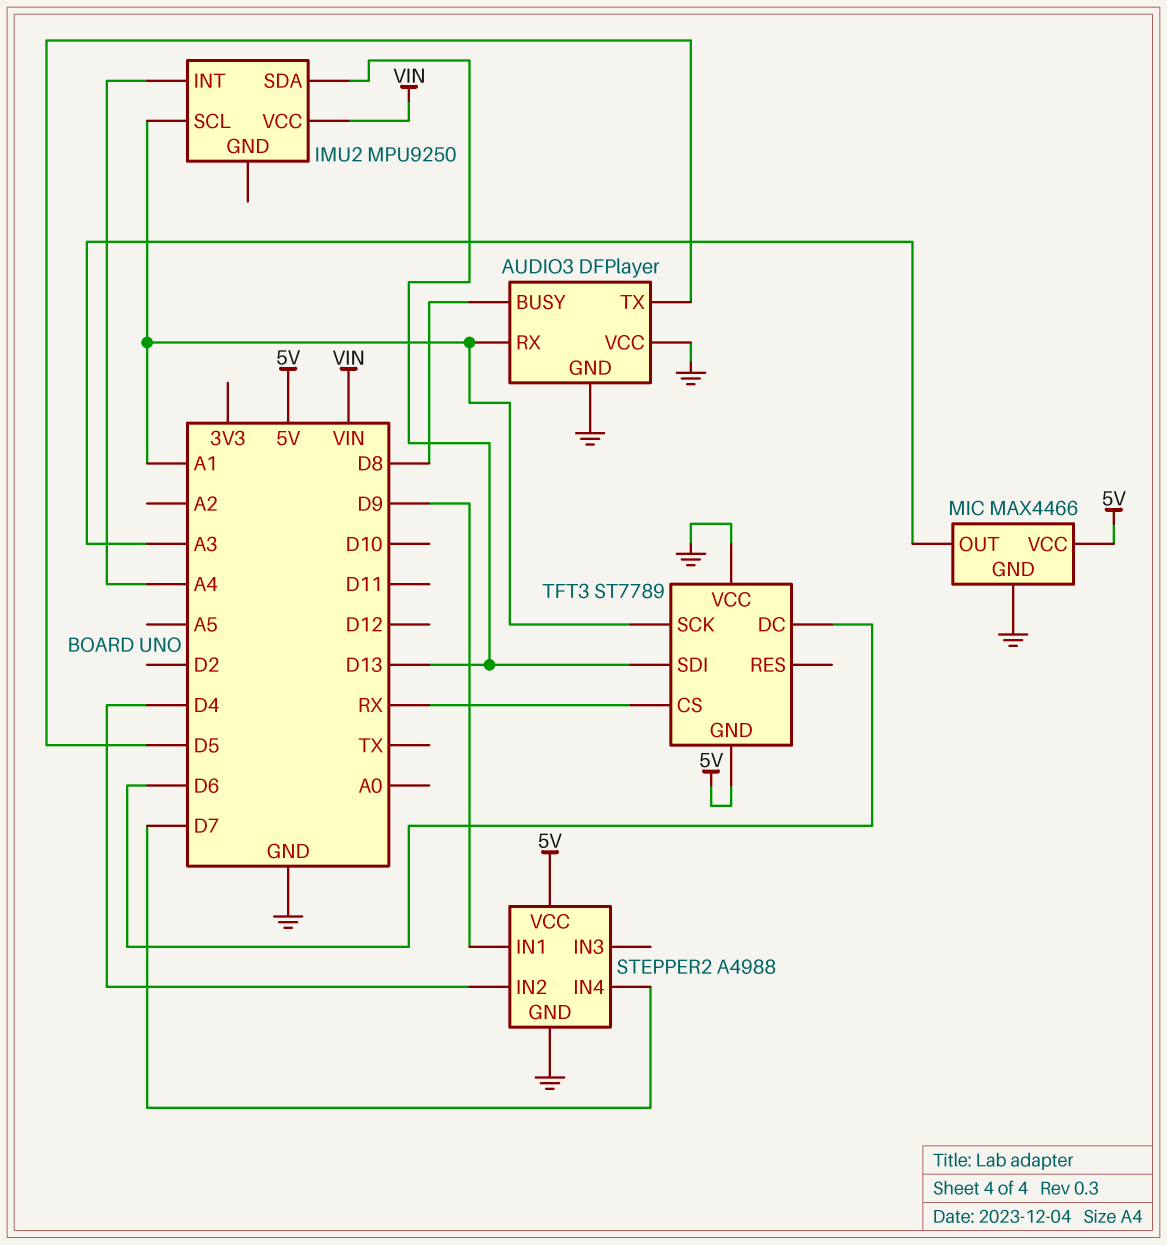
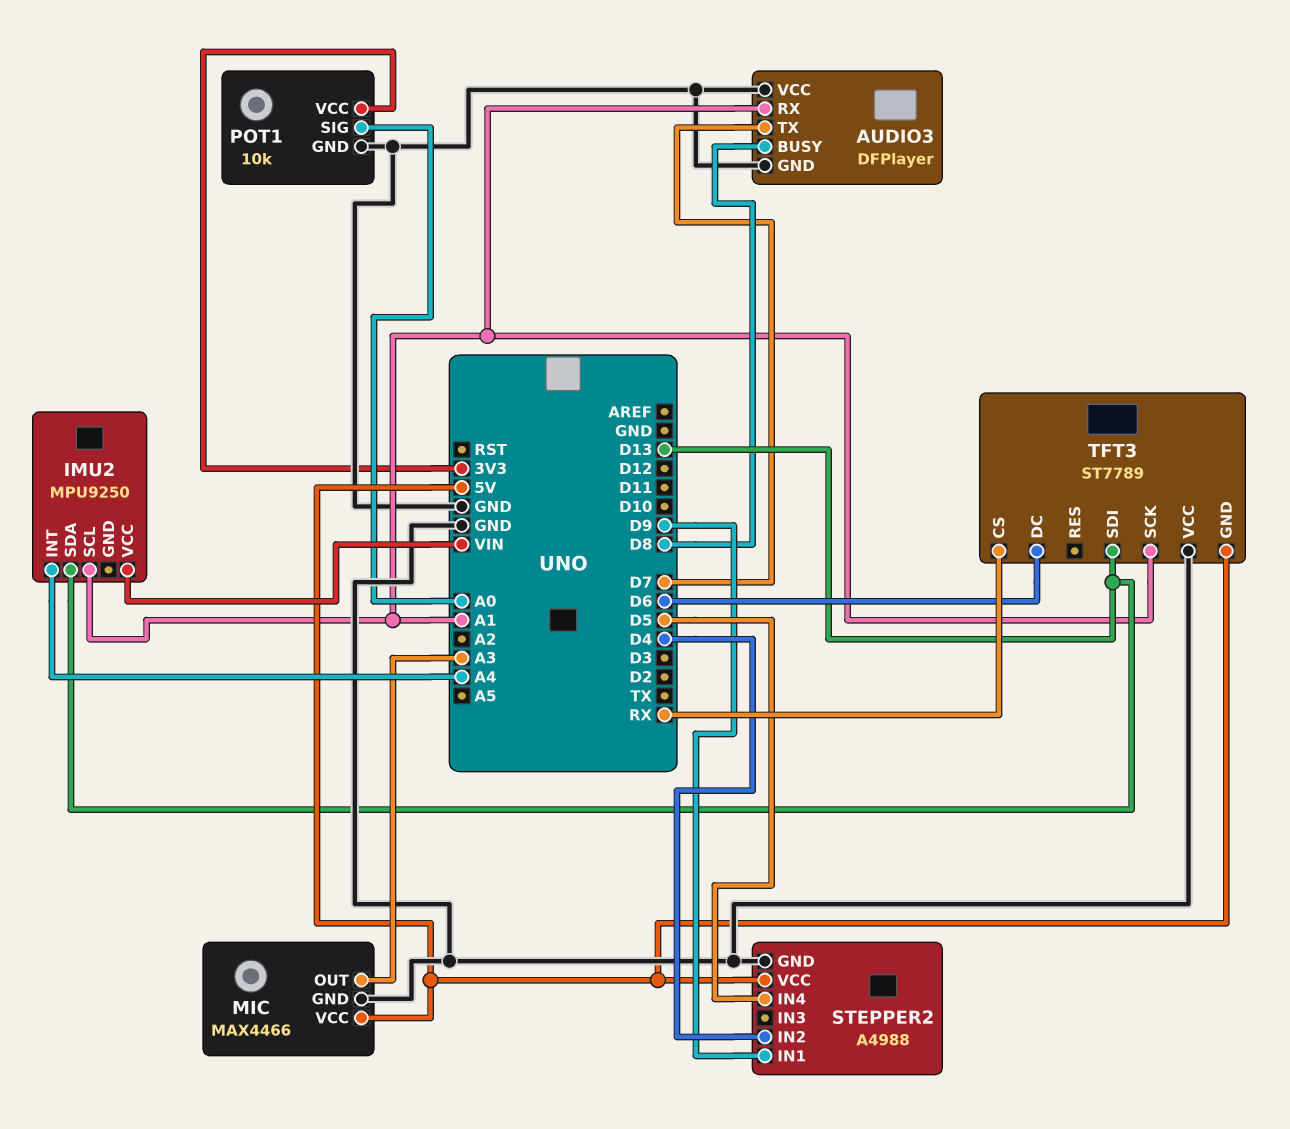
AUDIO3 pin TX: D5 -> D7
POT1: none -> 10k
POT1 pin GND: none -> GND
POT1 pin SIG: none -> A0
POT1 pin VCC: none -> 3V3
STEPPER2 pin IN4: D7 -> D5

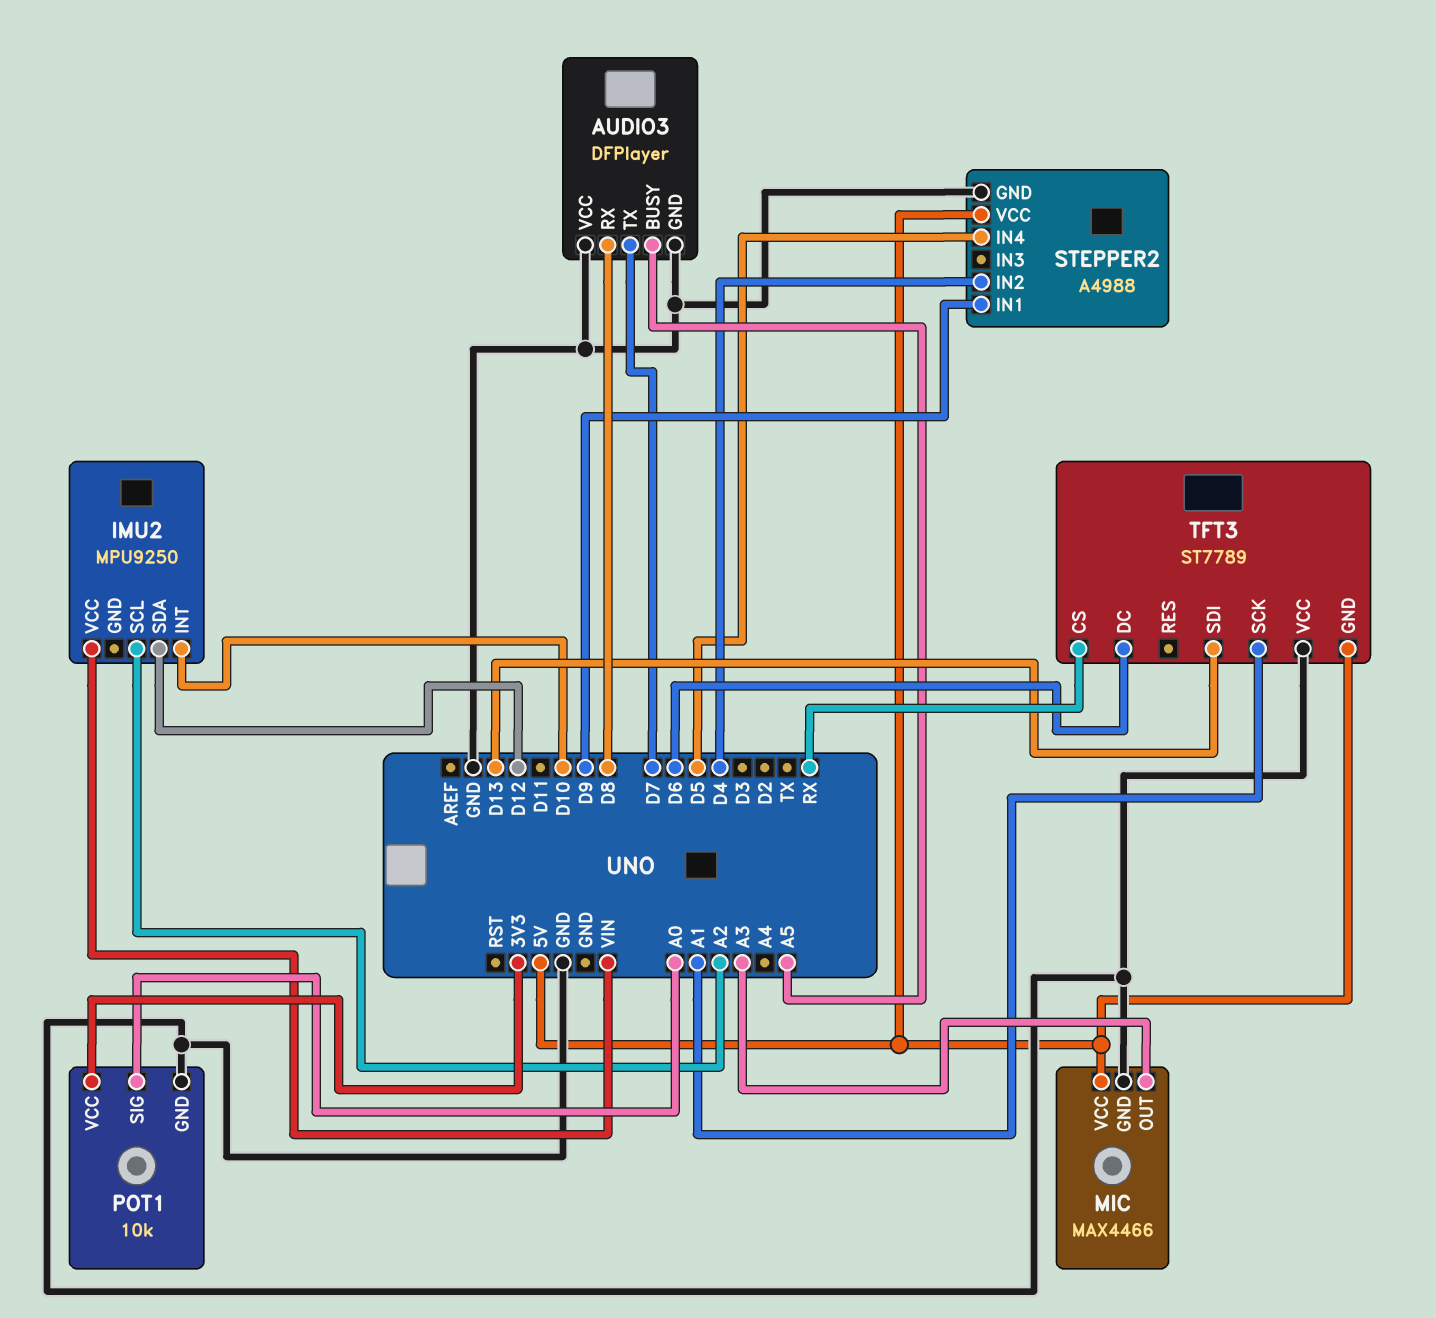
AUDIO3 pin BUSY: D8 -> A5
AUDIO3 pin RX: A1 -> D8
IMU2 pin INT: A4 -> D10
IMU2 pin SCL: A1 -> A2
IMU2 pin SDA: D13 -> D12

